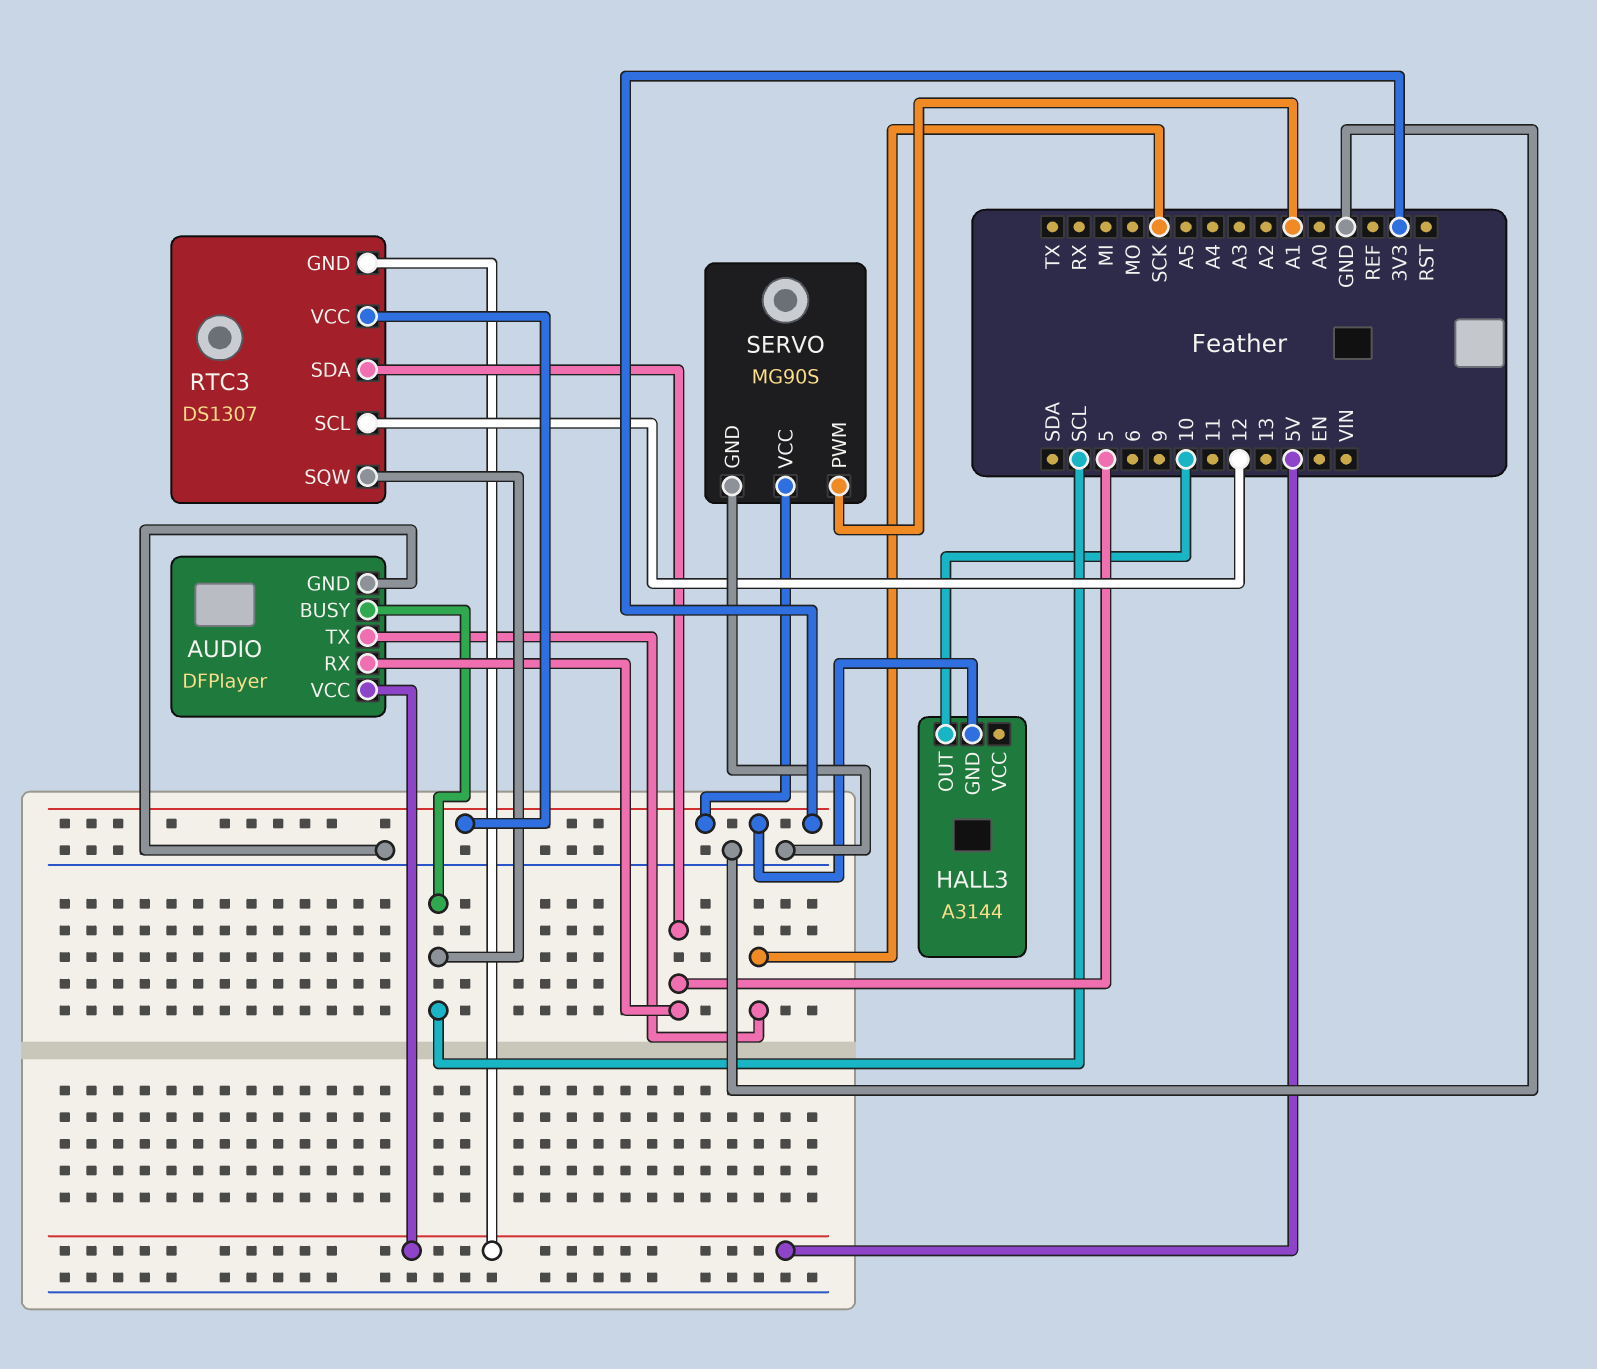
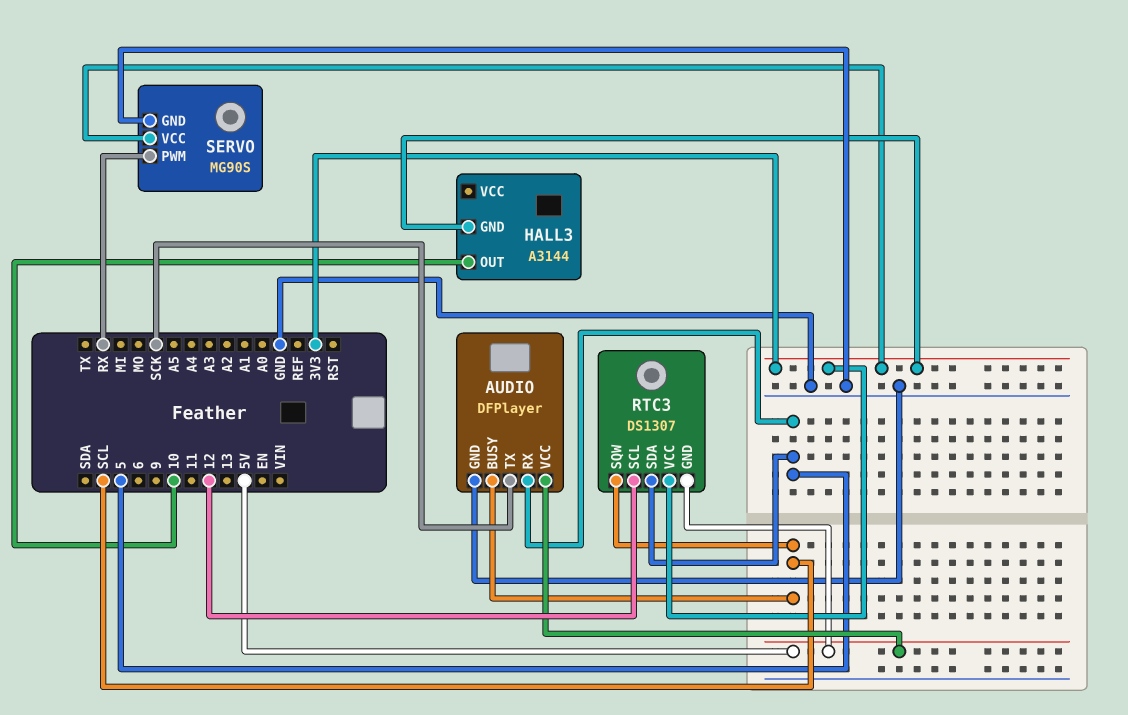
SERVO pin PWM: A1 -> RX

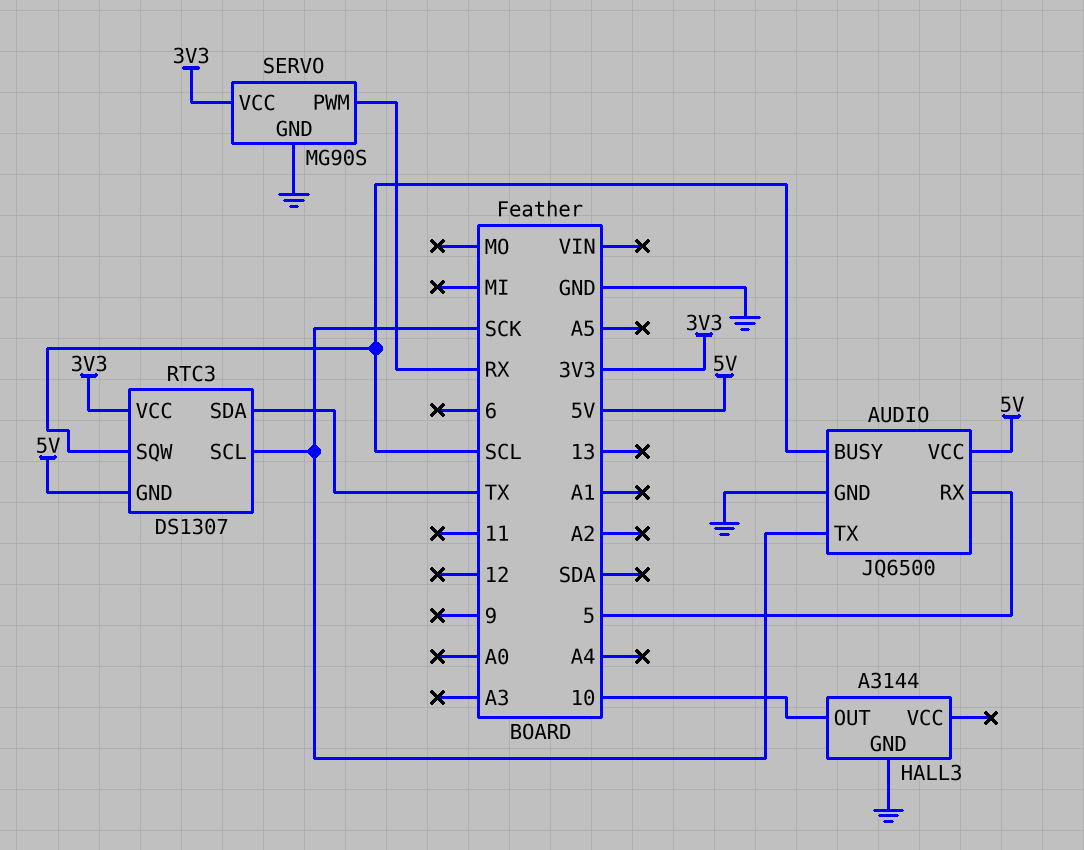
AUDIO: DFPlayer -> JQ6500
HALL3 pin GND: 3V3 -> GND
RTC3 pin SCL: 12 -> SCK
RTC3 pin SDA: 5 -> TX

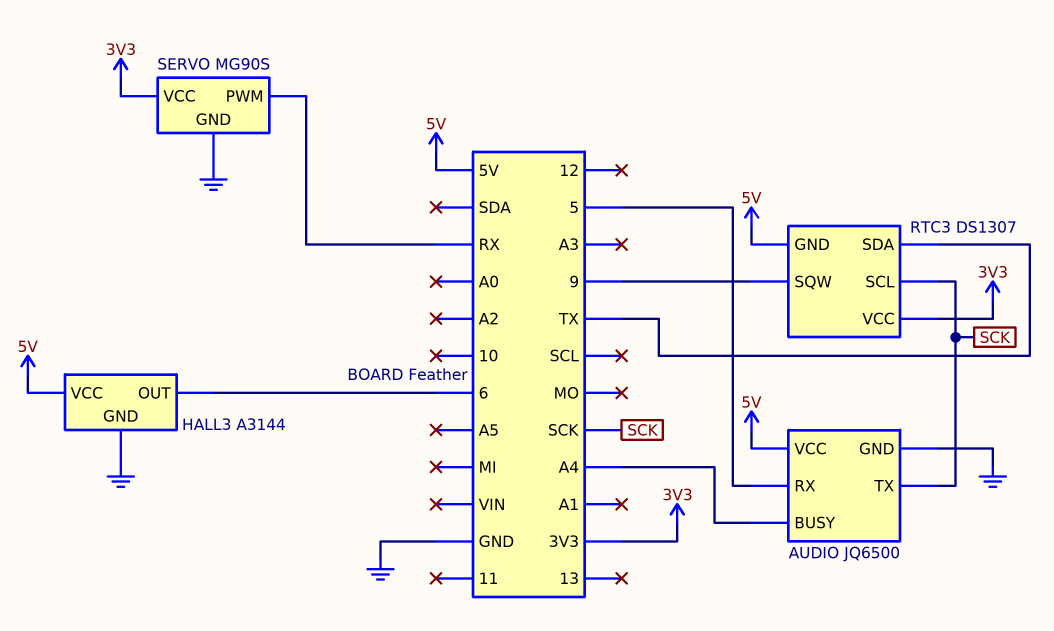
AUDIO pin BUSY: SCL -> A4
HALL3 pin OUT: 10 -> 6
HALL3 pin VCC: none -> 5V
RTC3 pin SQW: SCL -> 9

